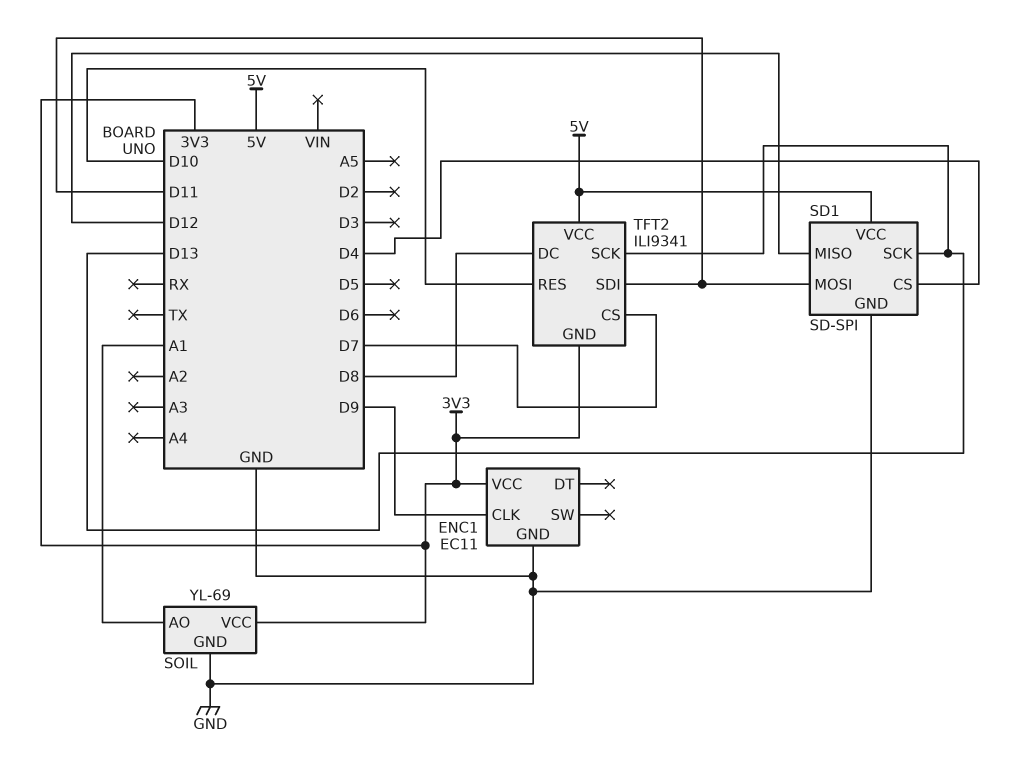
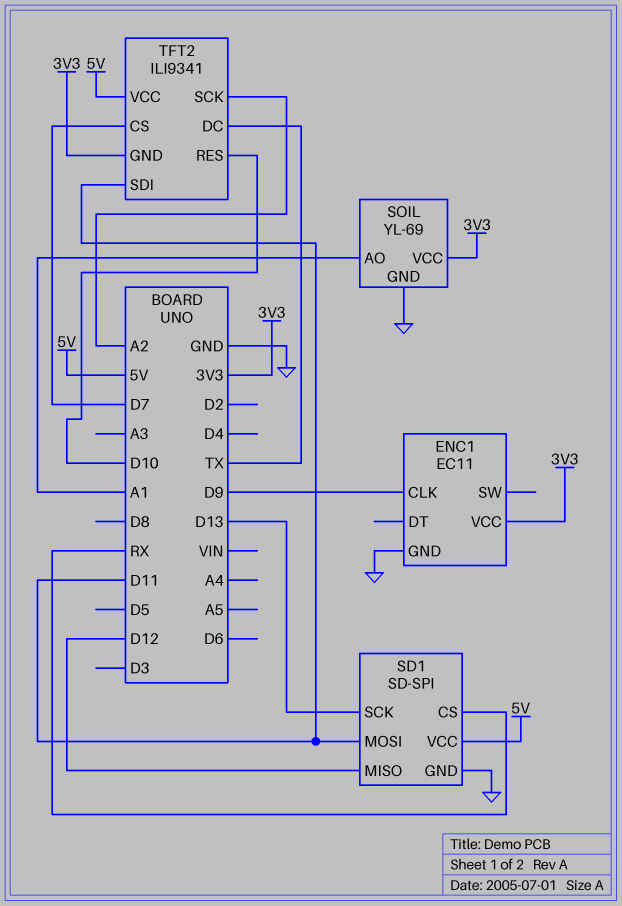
SD1 pin CS: D4 -> RX
TFT2 pin DC: D8 -> TX
TFT2 pin SCK: D13 -> A2

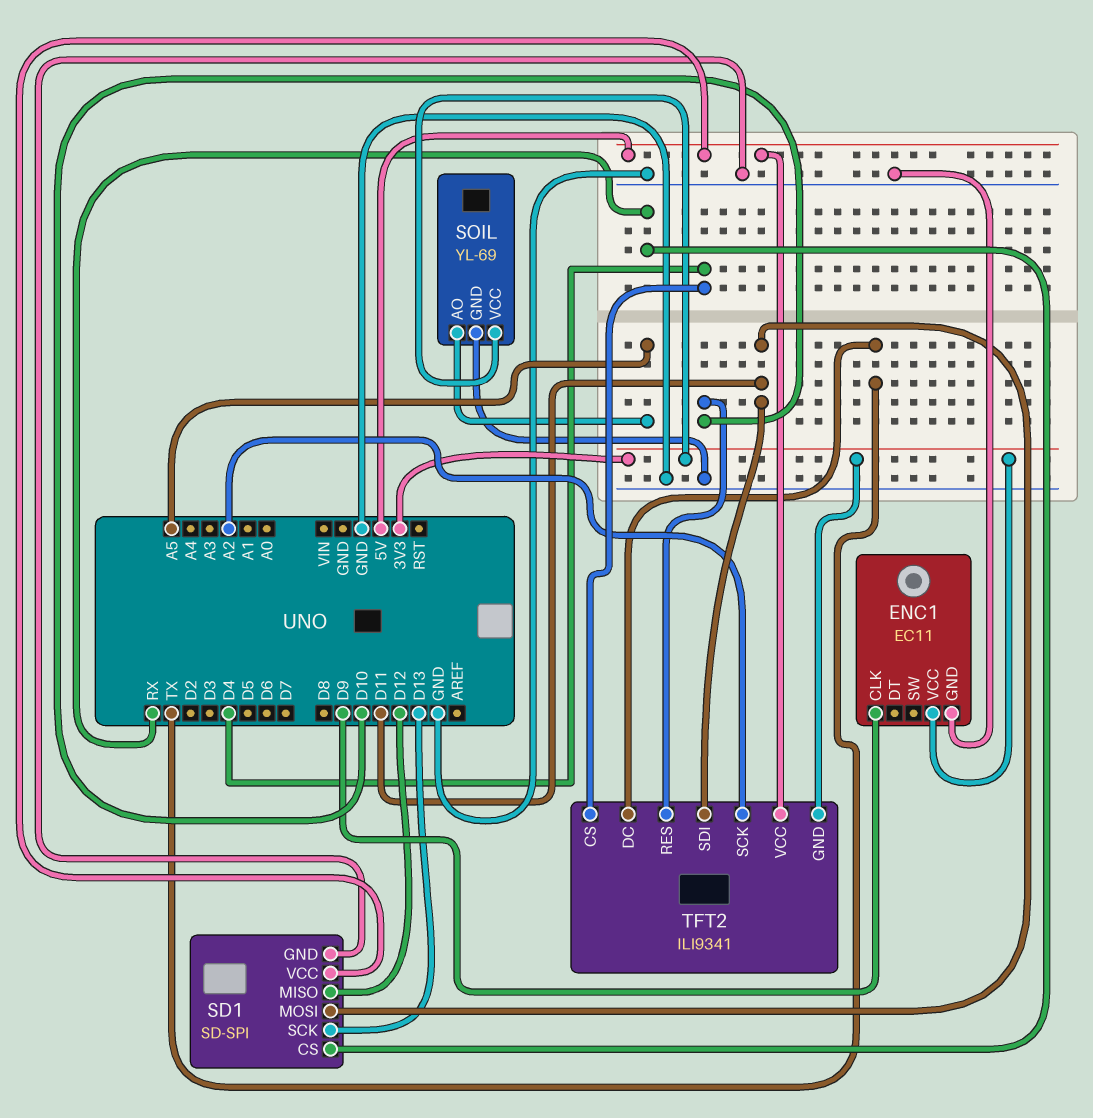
SOIL pin AO: A1 -> A5
TFT2 pin CS: D7 -> D4

